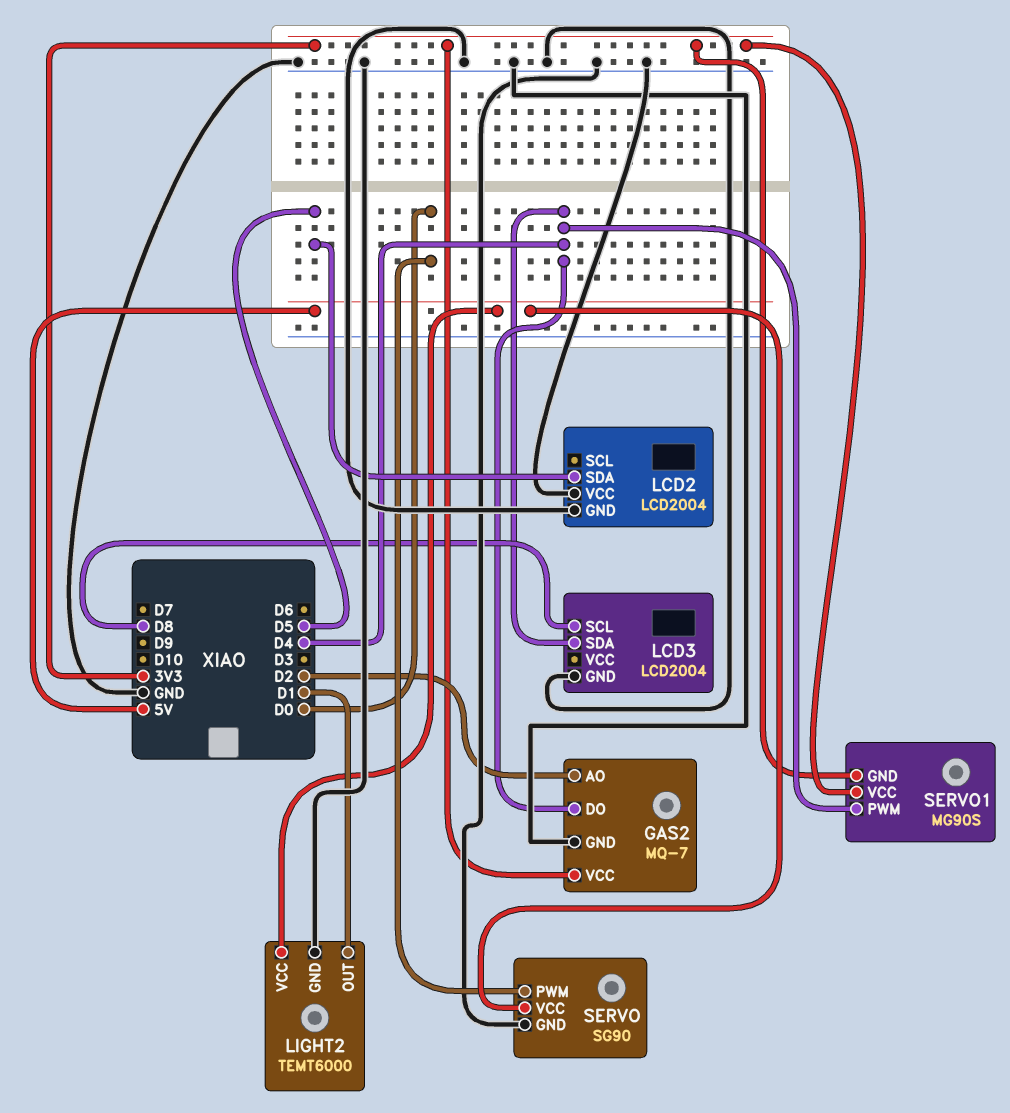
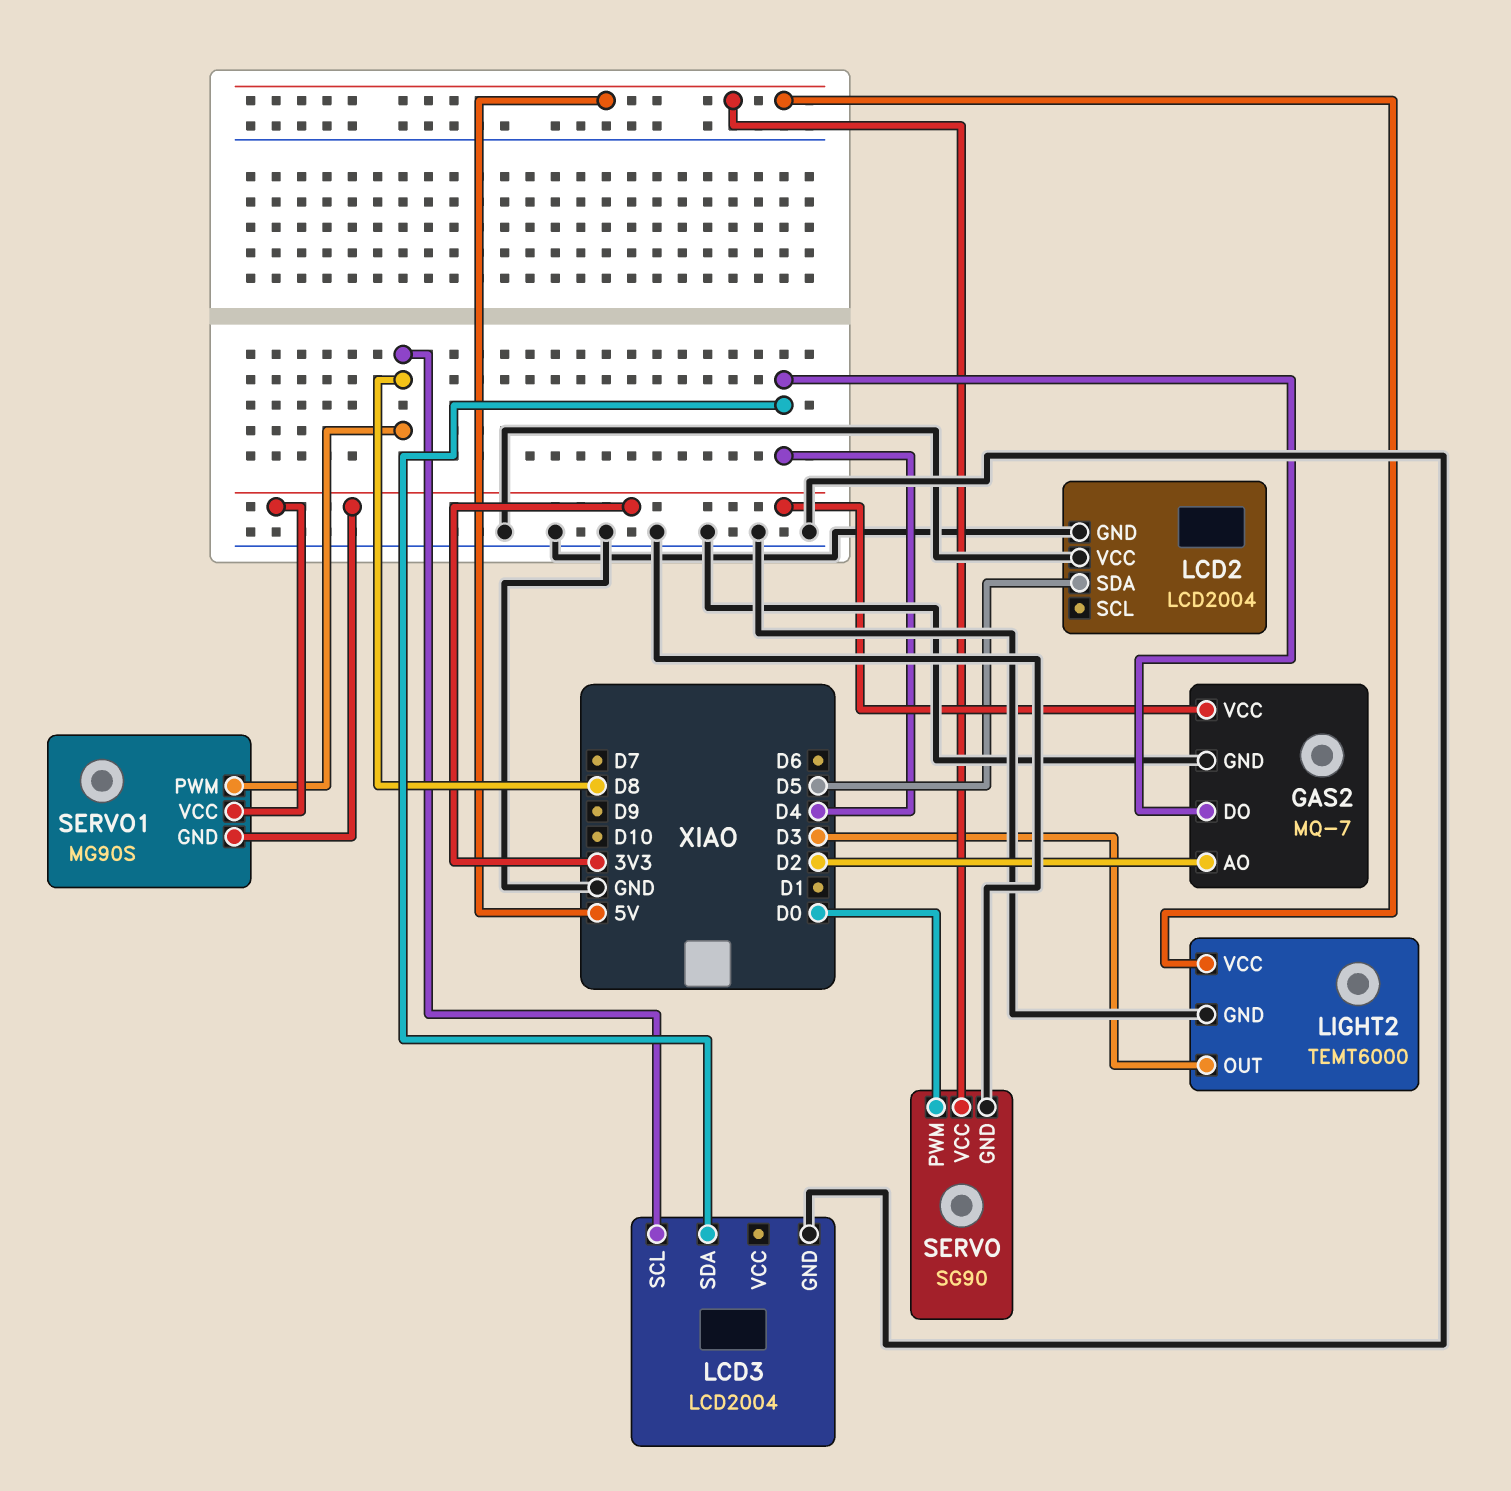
LIGHT2 pin OUT: D1 -> D3
SERVO1 pin PWM: D4 -> D8

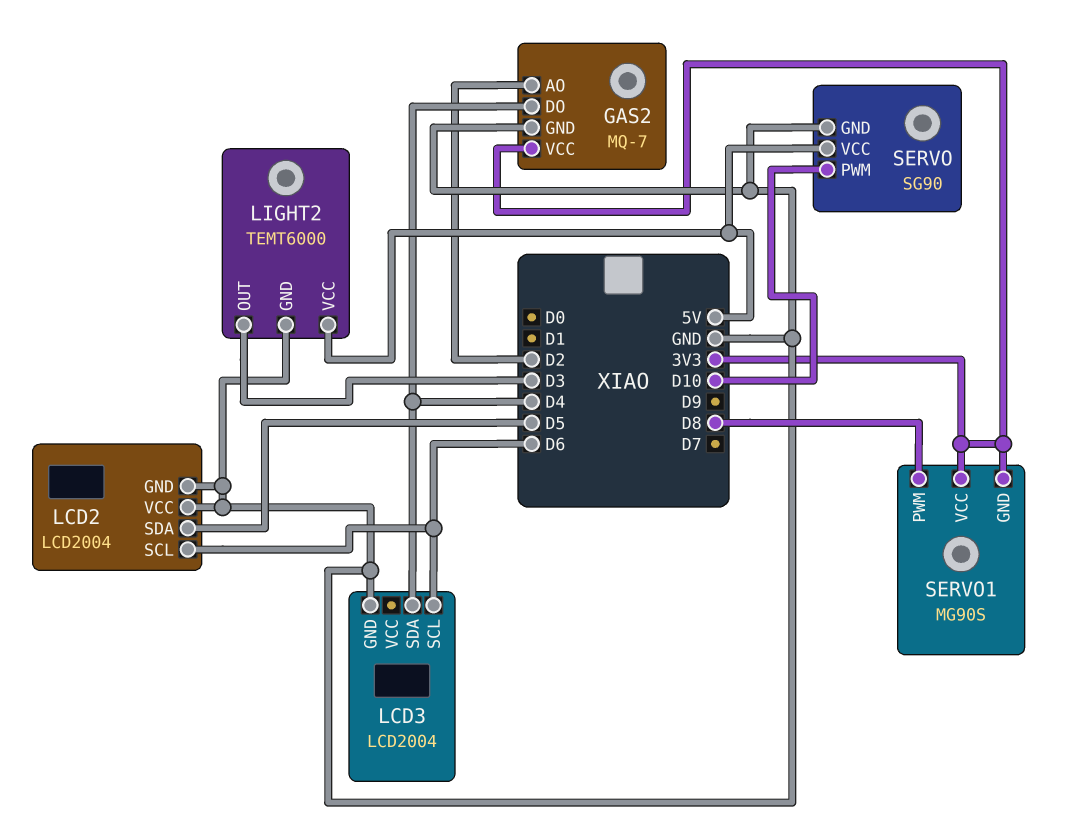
LCD2 pin SCL: none -> D6
LCD3 pin SCL: D8 -> D6
SERVO pin PWM: D0 -> D10

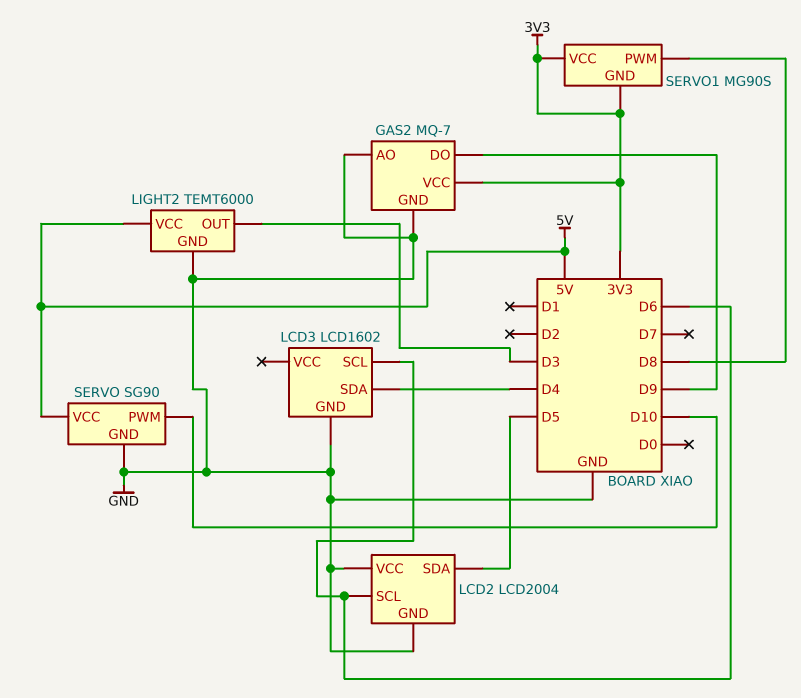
GAS2 pin AO: D2 -> GND
GAS2 pin DO: D4 -> D9
LCD3: LCD2004 -> LCD1602

